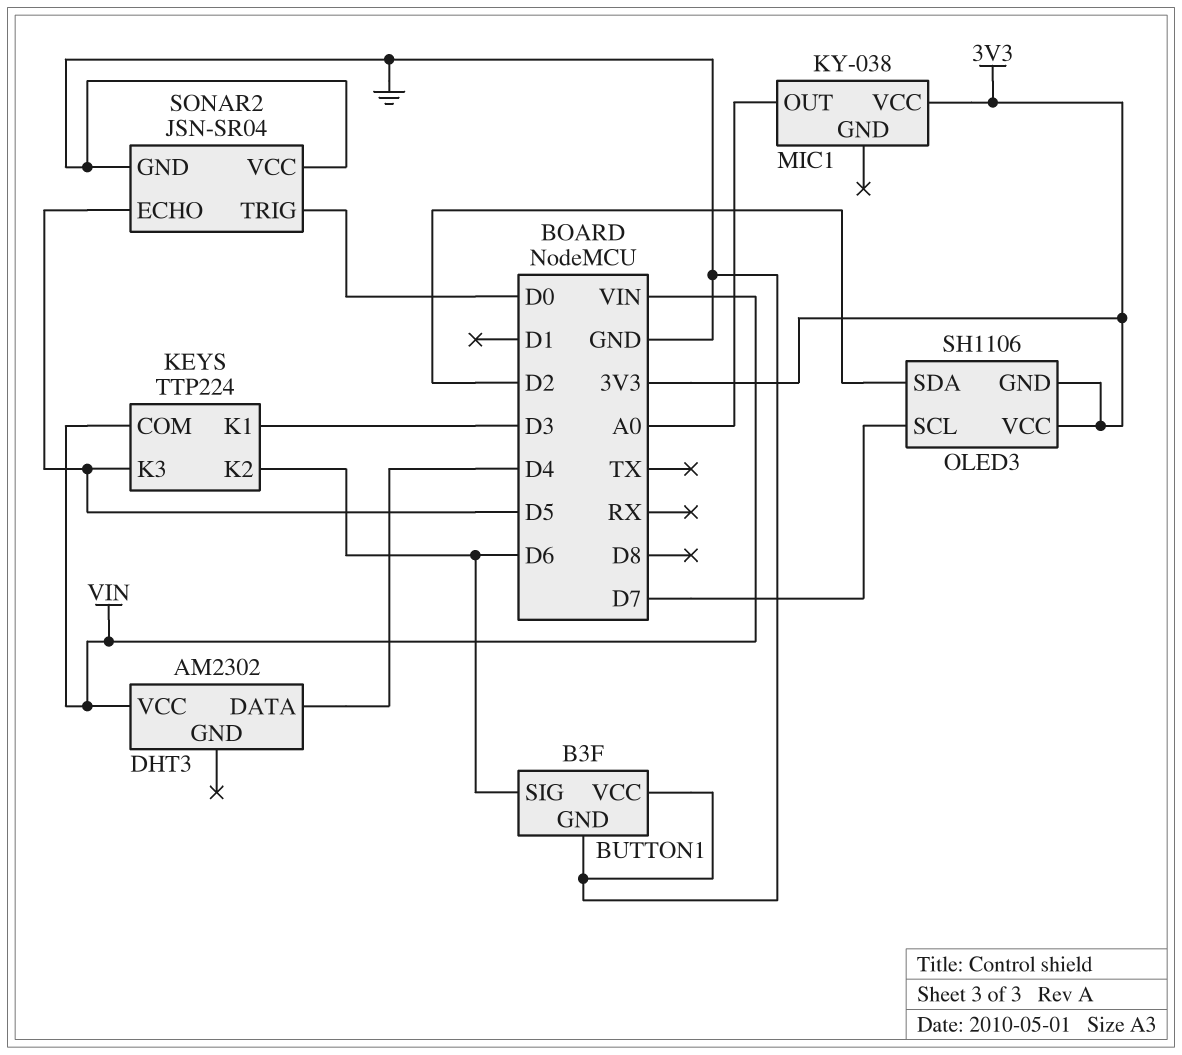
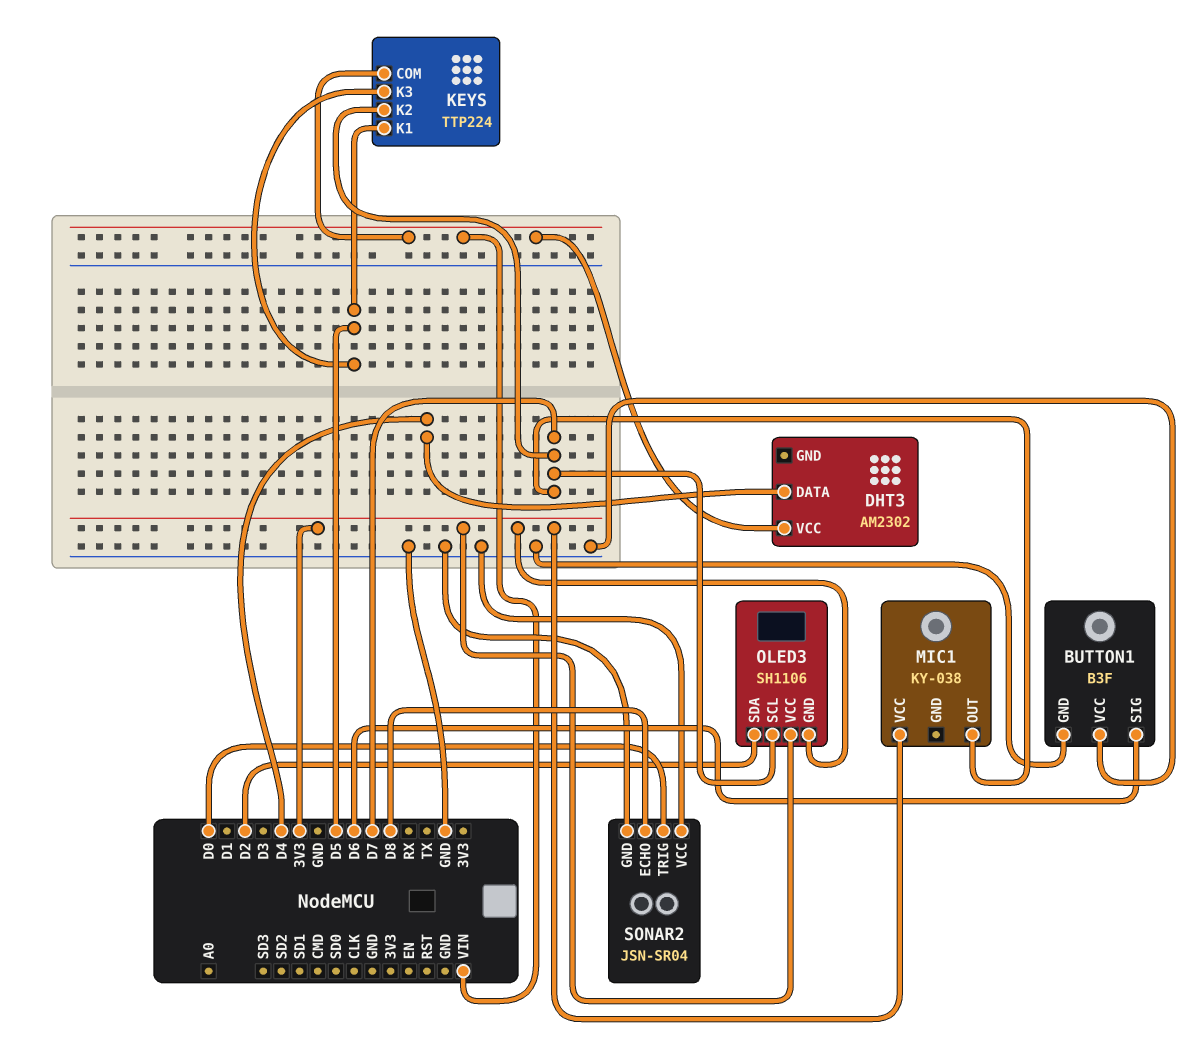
KEYS pin K1: D3 -> D5
KEYS pin K2: D6 -> D7
MIC1 pin OUT: A0 -> D7
SONAR2 pin ECHO: D5 -> D8

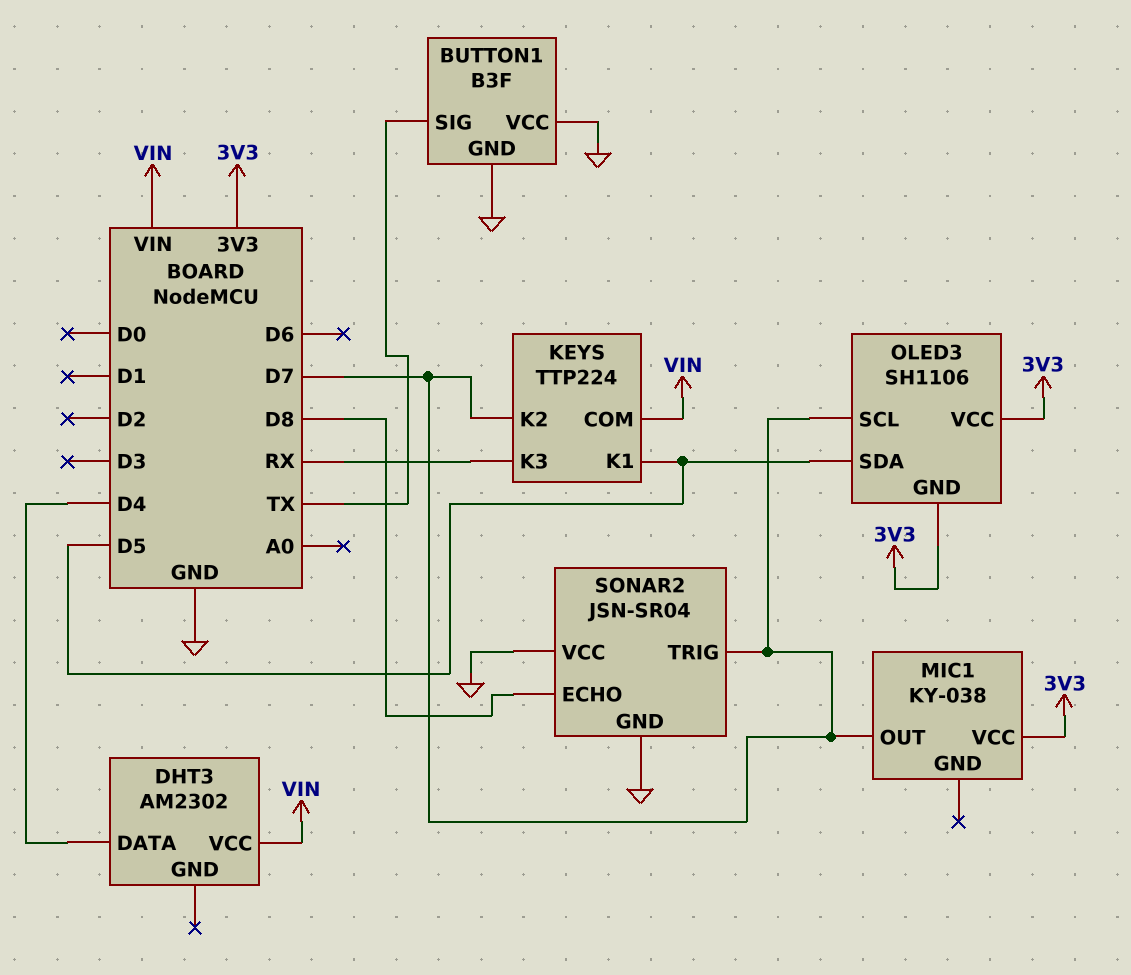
BUTTON1 pin SIG: D6 -> TX
KEYS pin K3: D5 -> RX
OLED3 pin SDA: D2 -> D5
SONAR2 pin TRIG: D0 -> D7

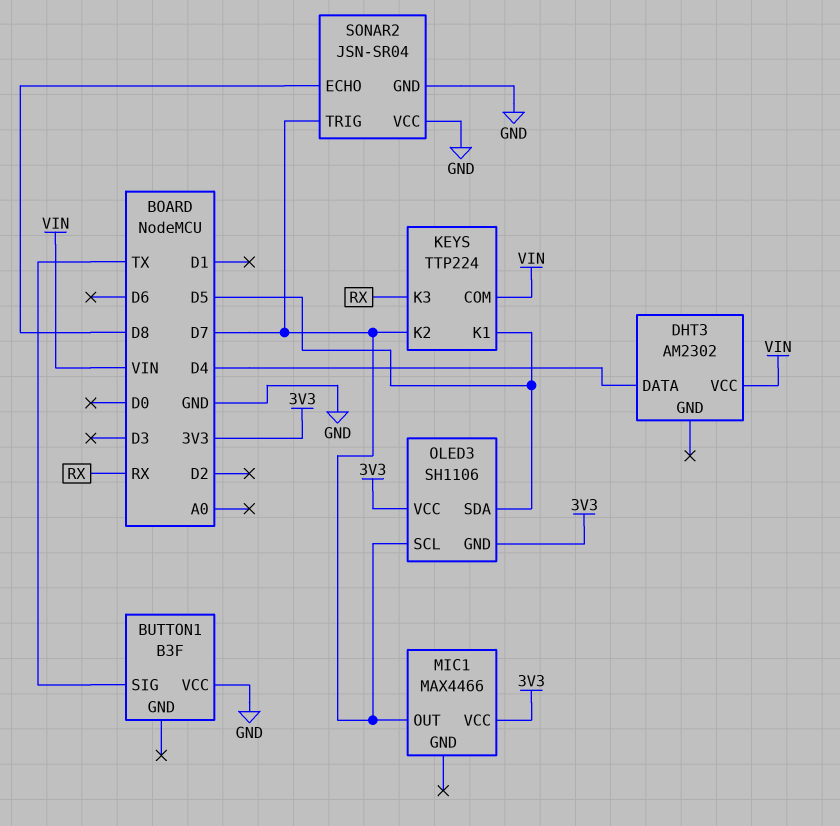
BUTTON1 pin GND: GND -> none
MIC1: KY-038 -> MAX4466

